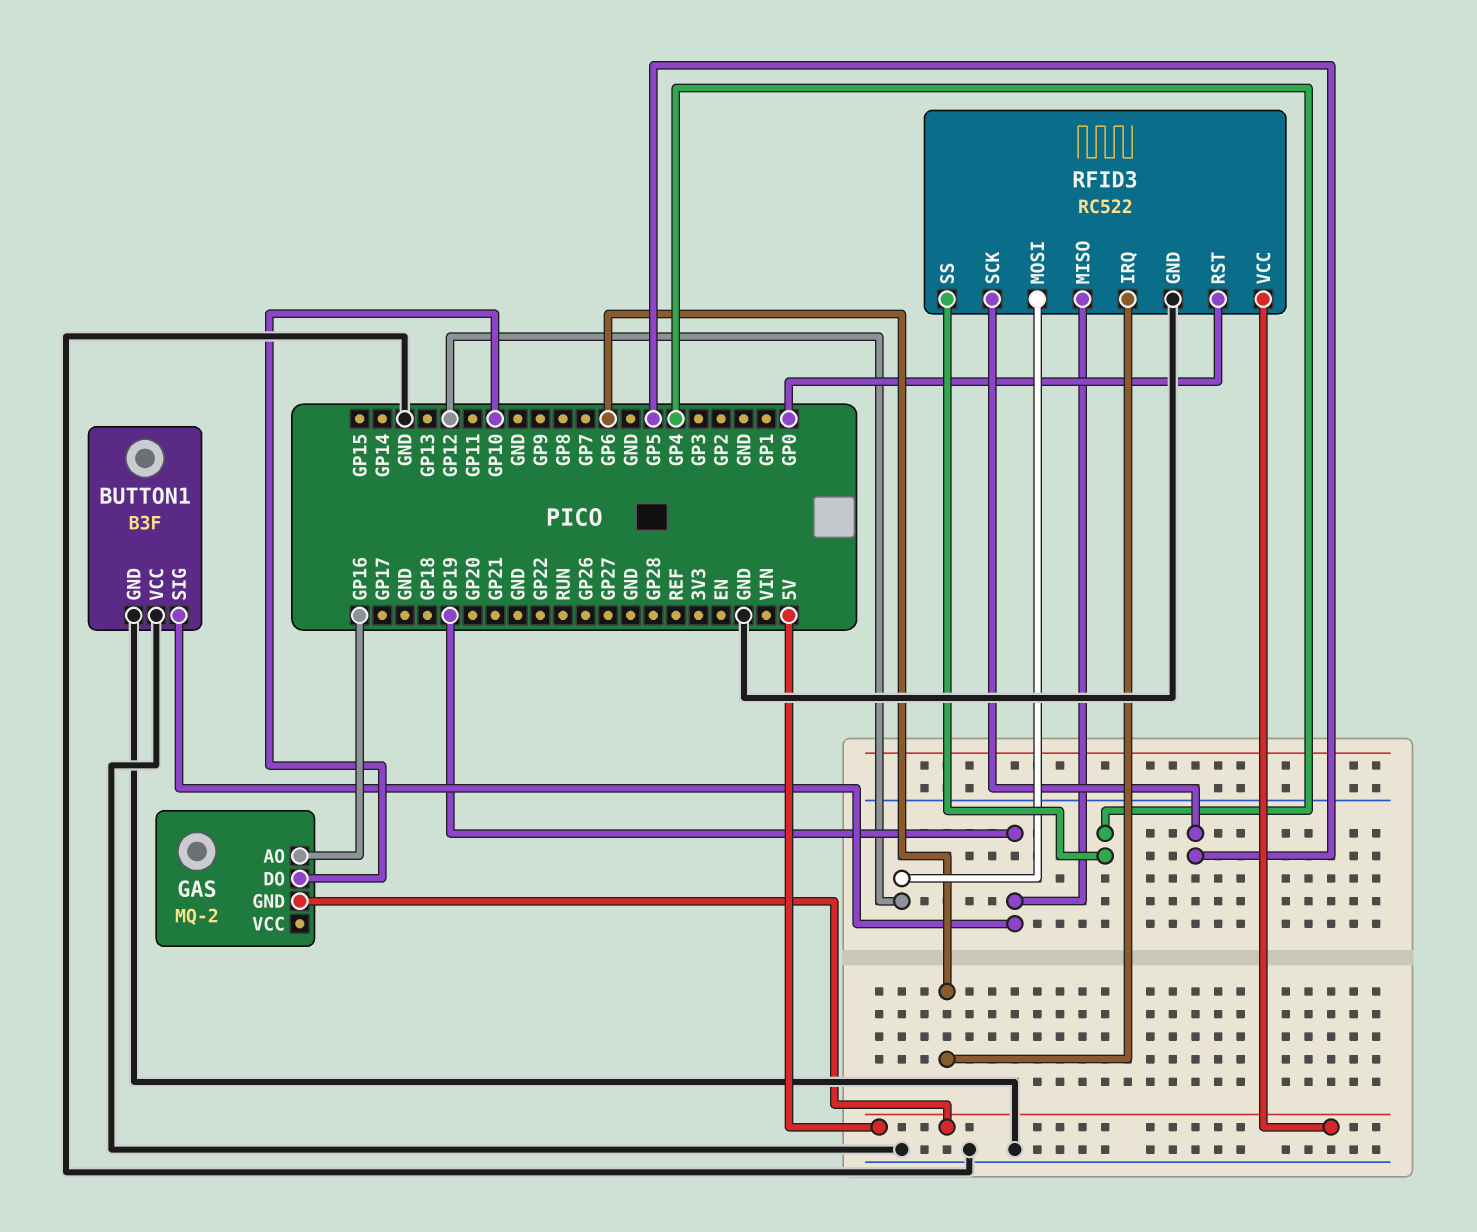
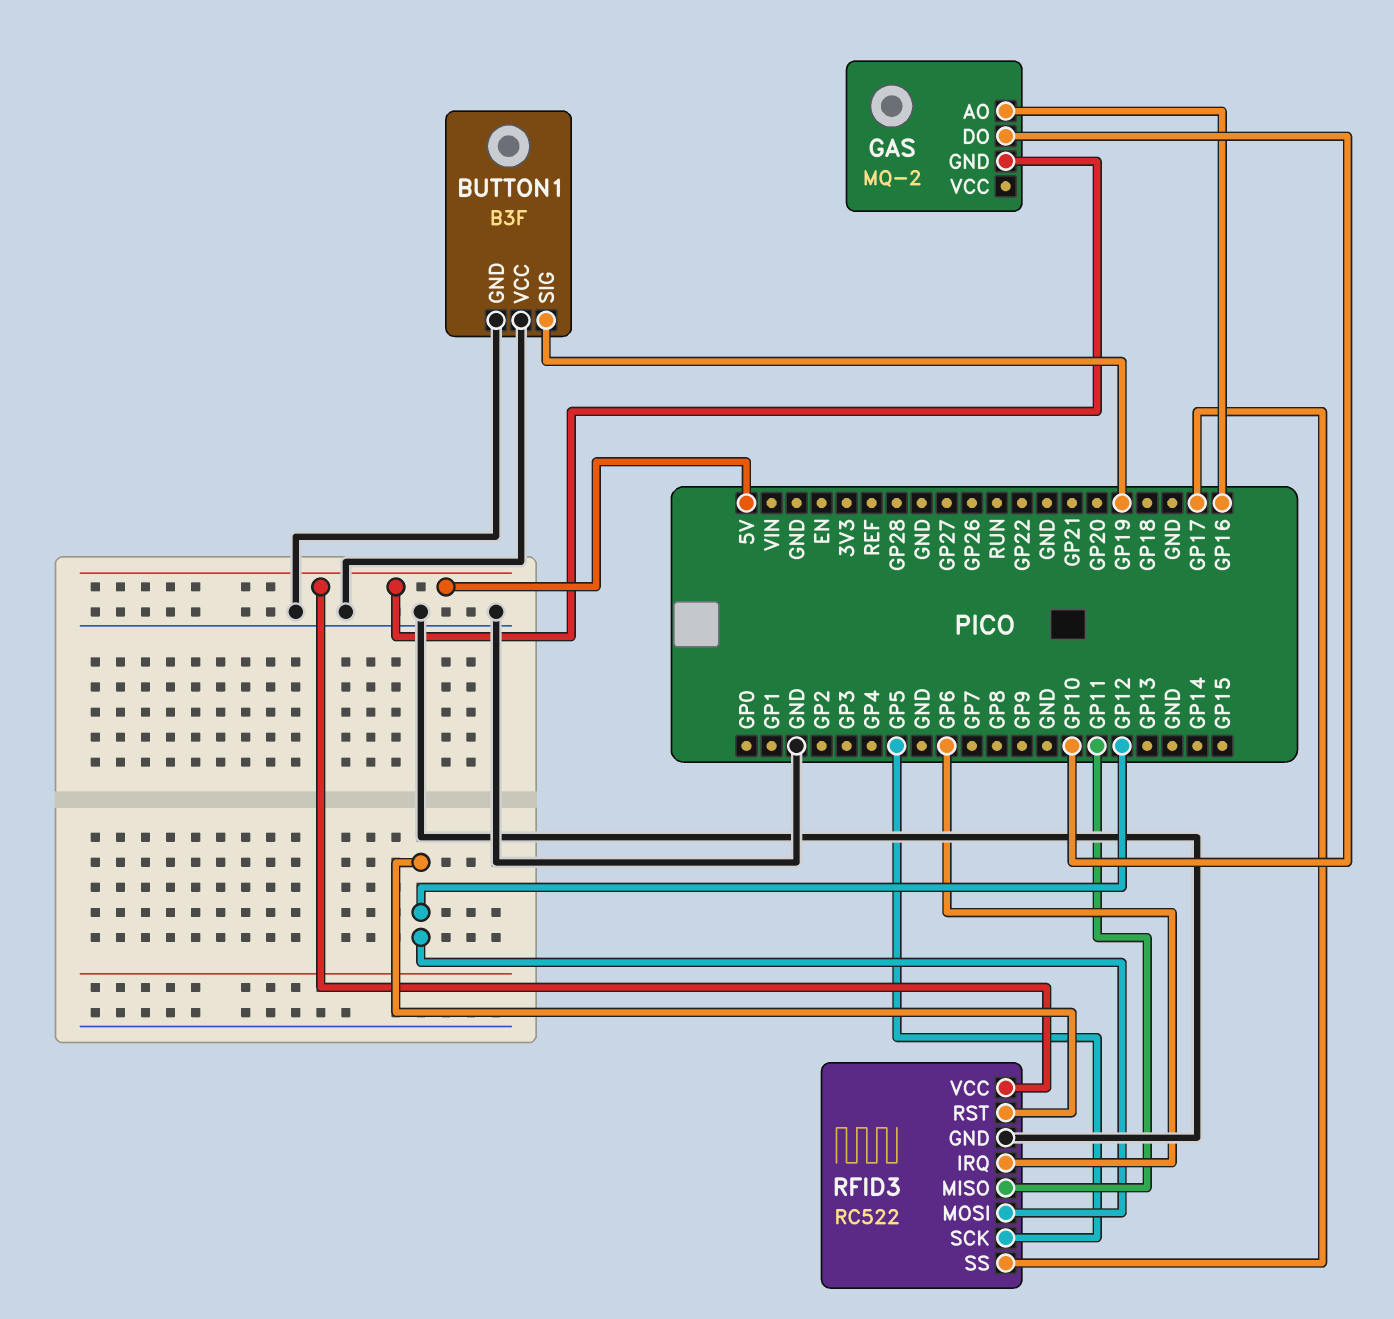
RFID3 pin MISO: GP19 -> GP11
RFID3 pin RST: GP0 -> GP12
RFID3 pin SS: GP4 -> GP17

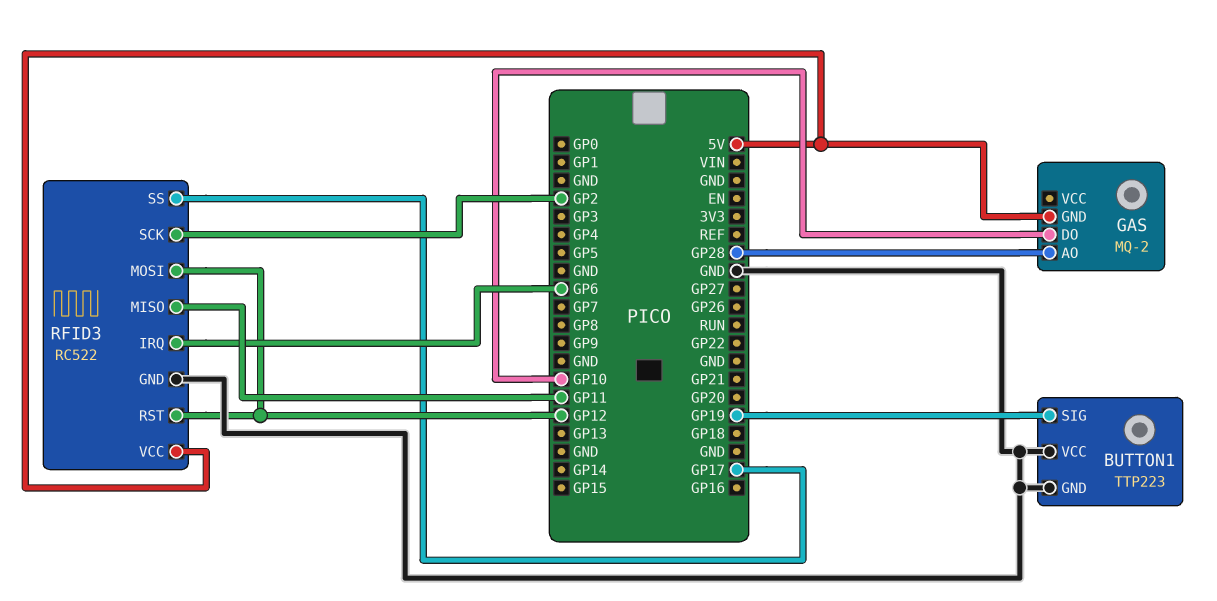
BUTTON1: B3F -> TTP223
GAS pin AO: GP16 -> GP28
RFID3 pin SCK: GP5 -> GP2

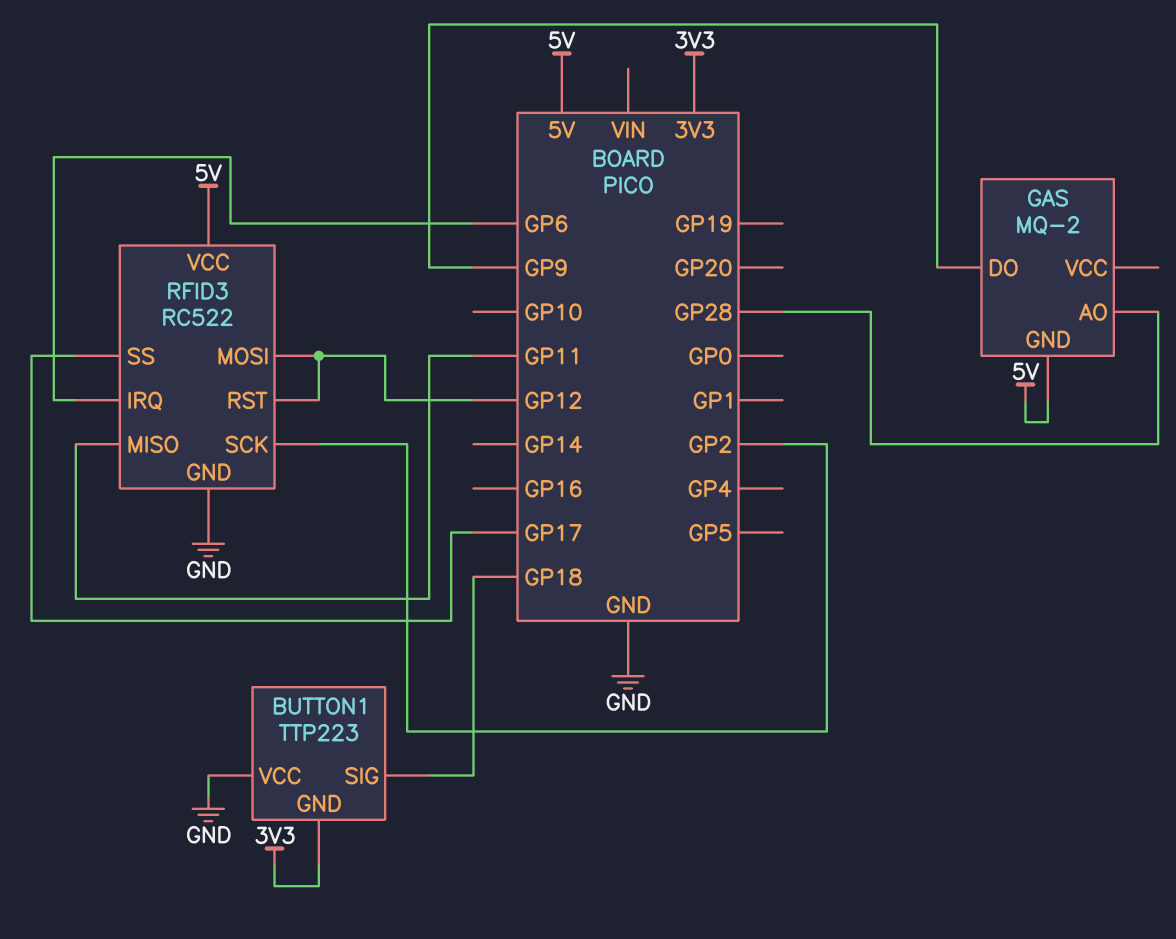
BUTTON1 pin GND: GND -> 3V3
BUTTON1 pin SIG: GP19 -> GP18
GAS pin DO: GP10 -> GP9

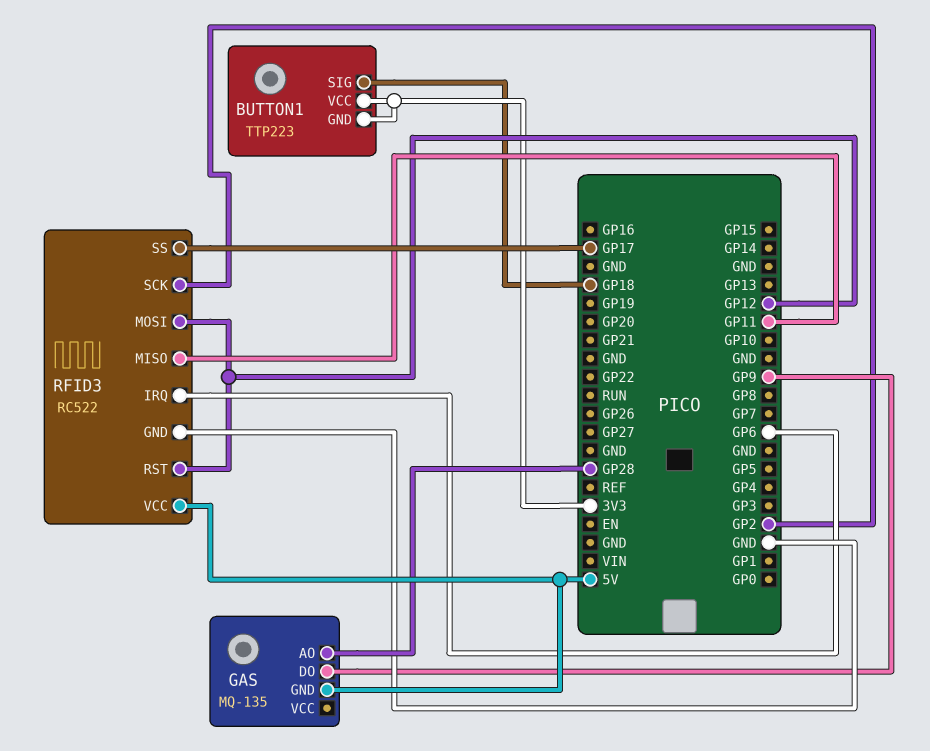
BUTTON1 pin VCC: GND -> 3V3
GAS: MQ-2 -> MQ-135

